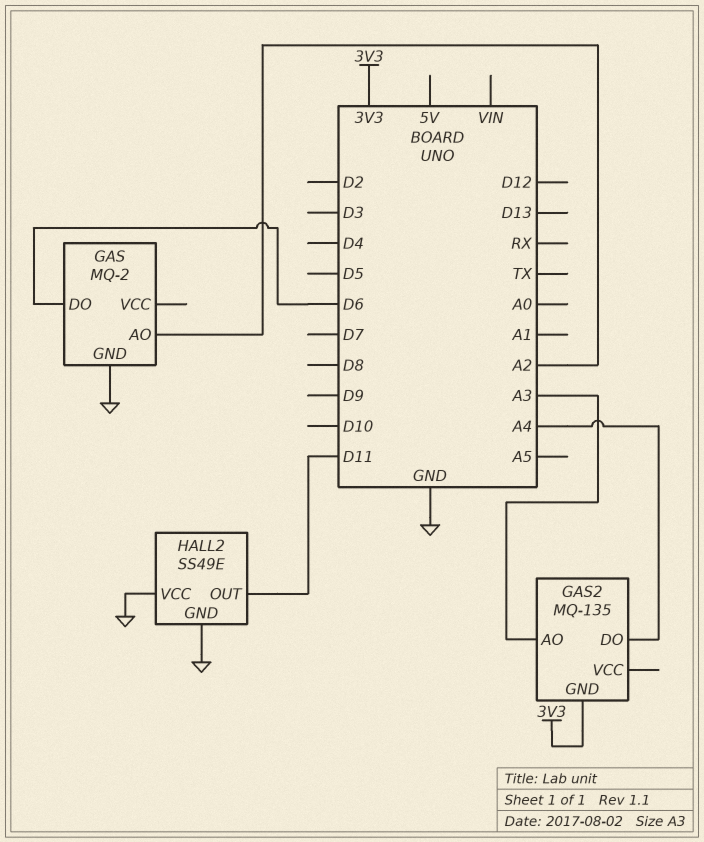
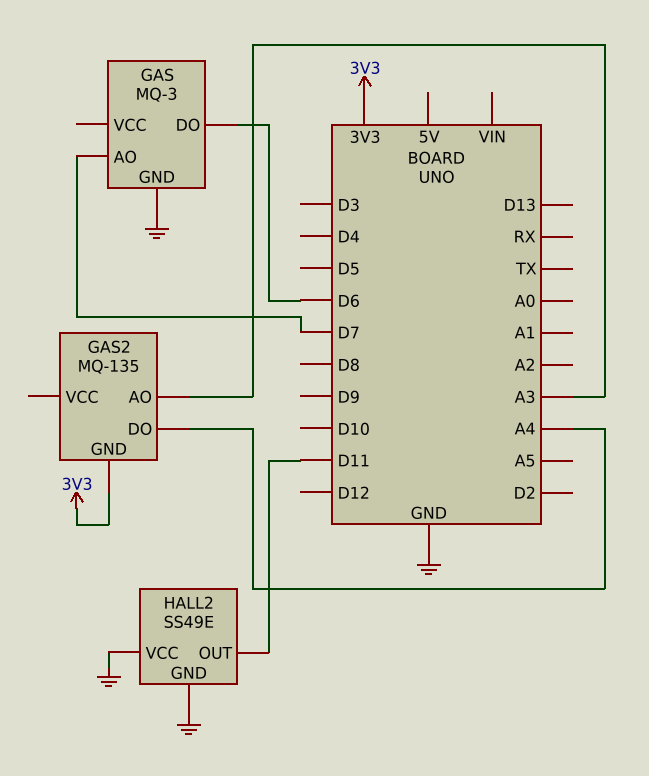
GAS: MQ-2 -> MQ-3
GAS pin AO: A2 -> D7

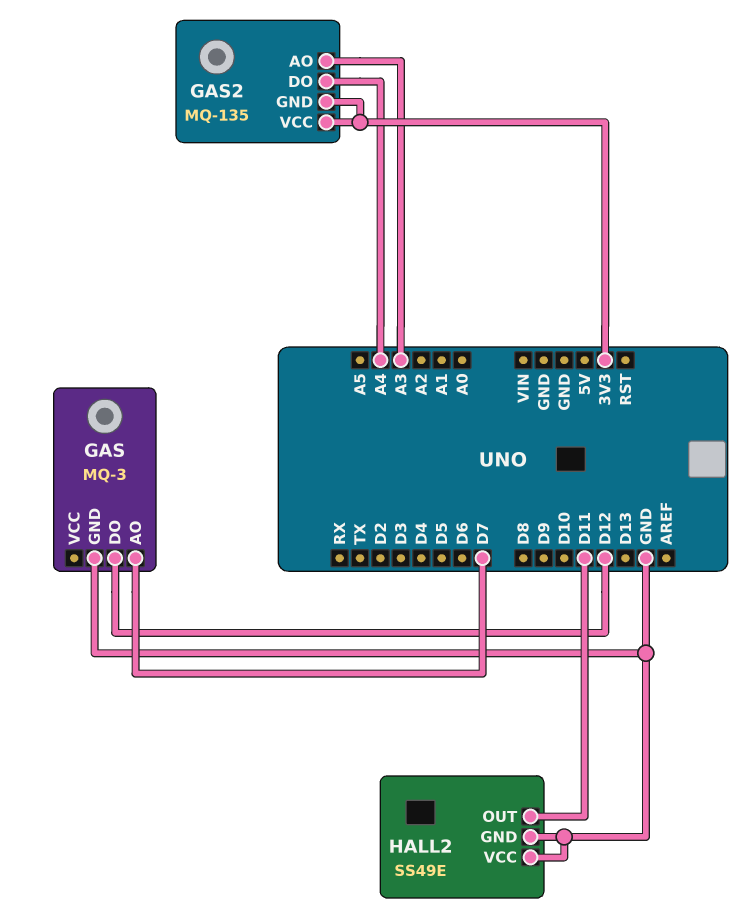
GAS pin DO: D6 -> D12
GAS2 pin VCC: none -> 3V3

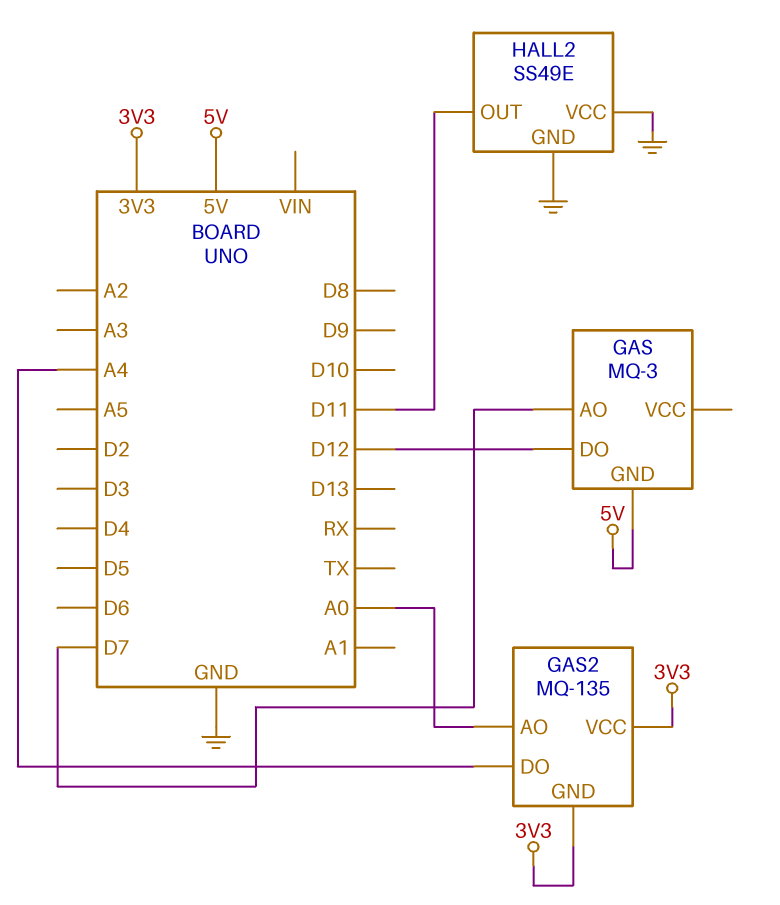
GAS pin GND: GND -> 5V
GAS2 pin AO: A3 -> A0

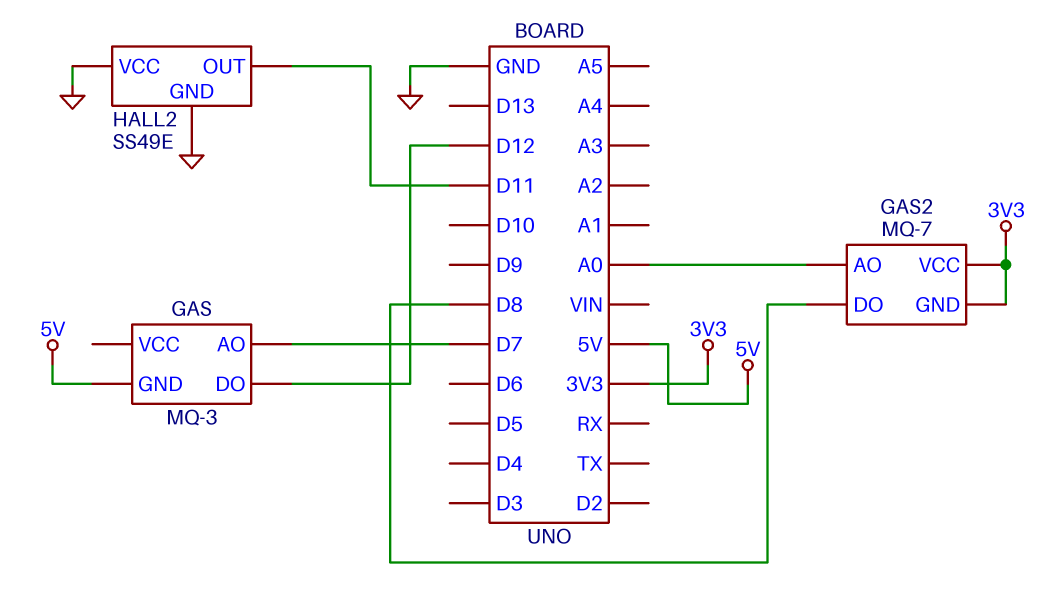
GAS2: MQ-135 -> MQ-7
GAS2 pin DO: A4 -> D8

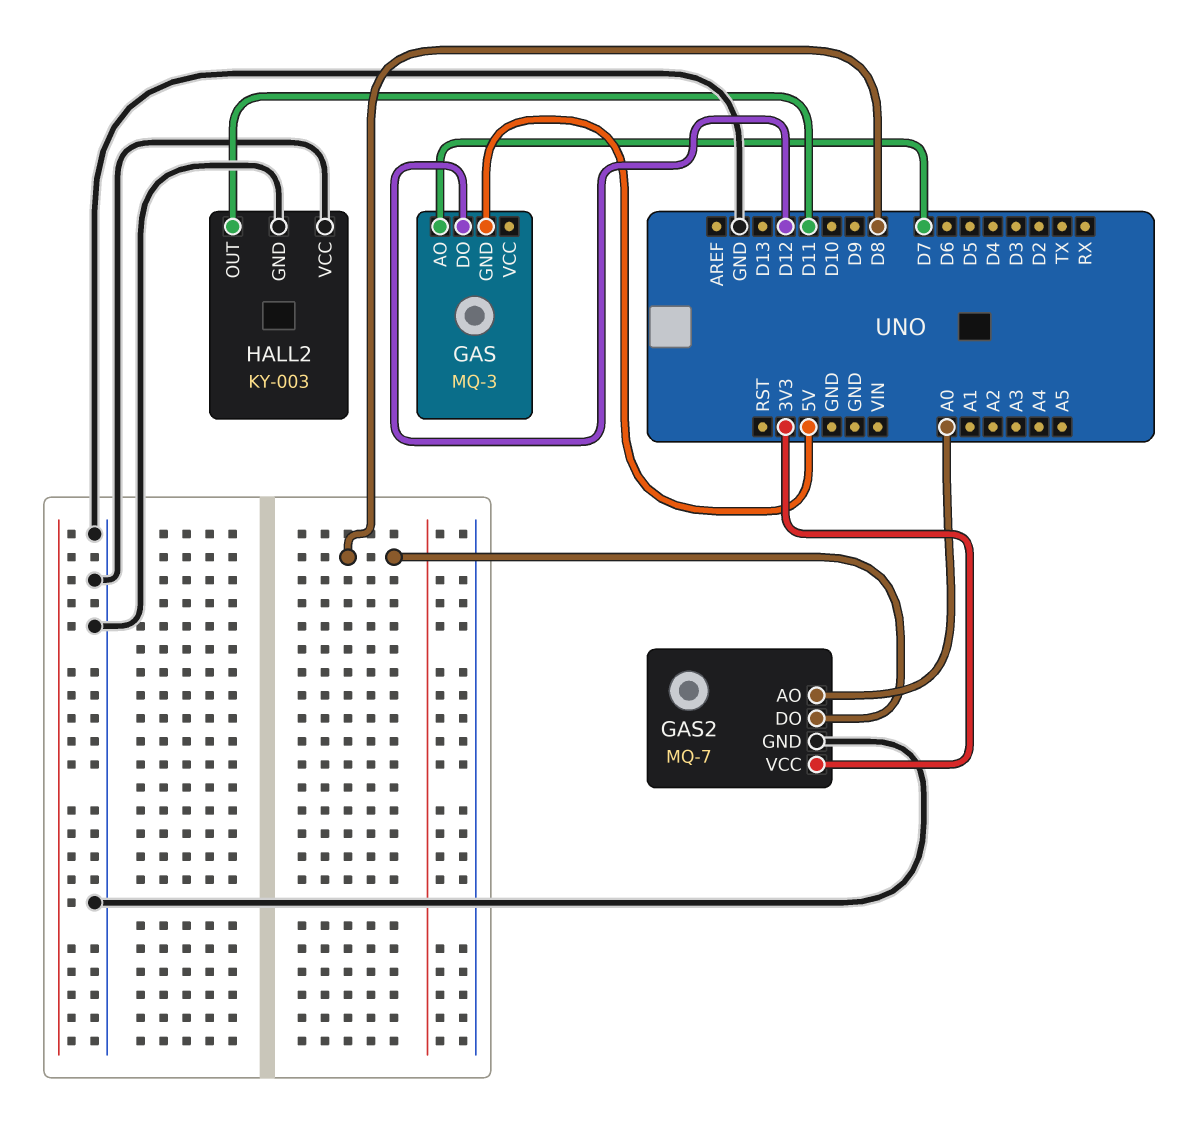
GAS2 pin GND: 3V3 -> GND
HALL2: SS49E -> KY-003

